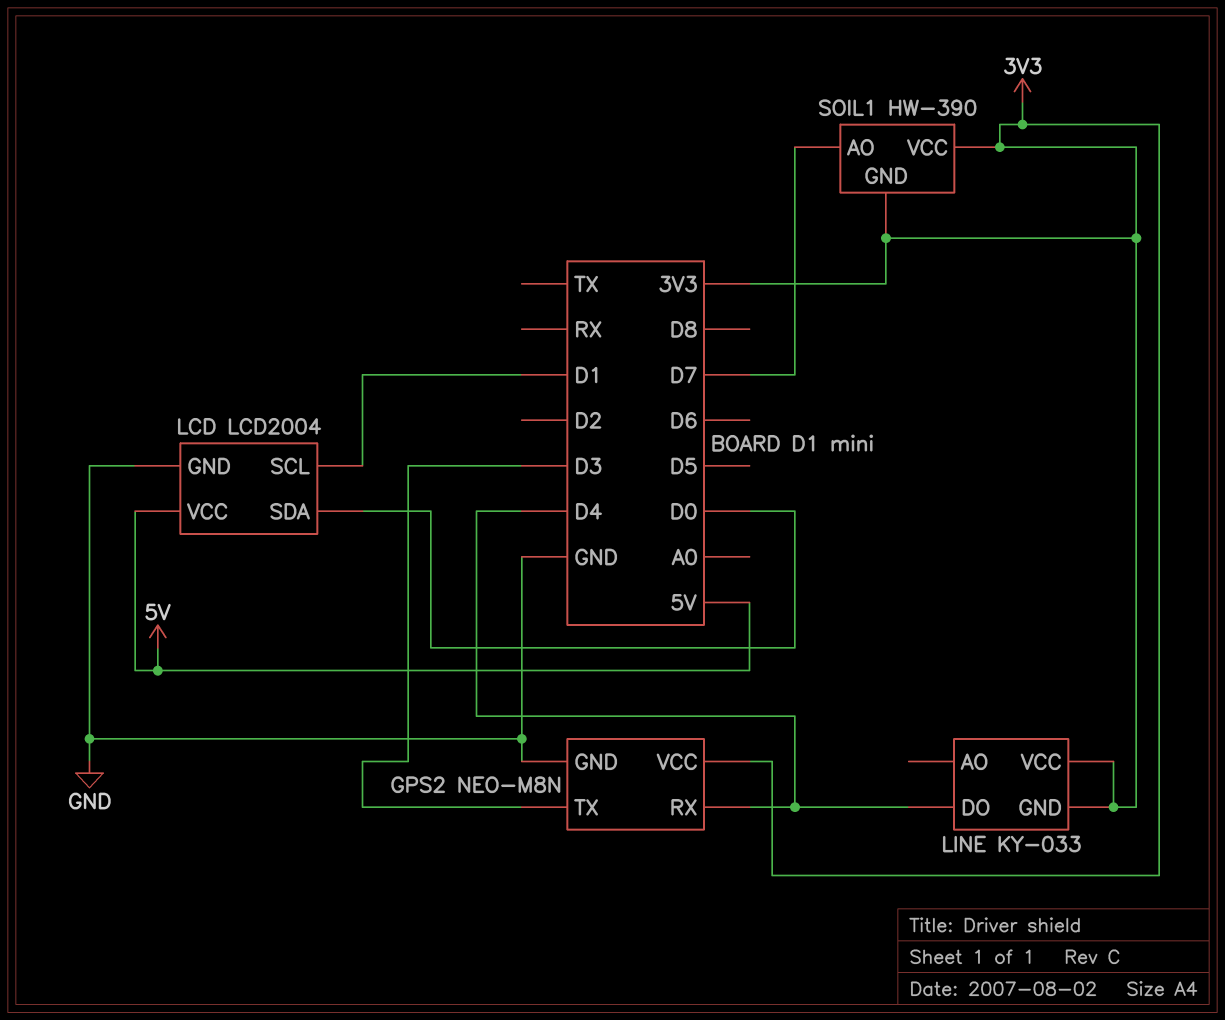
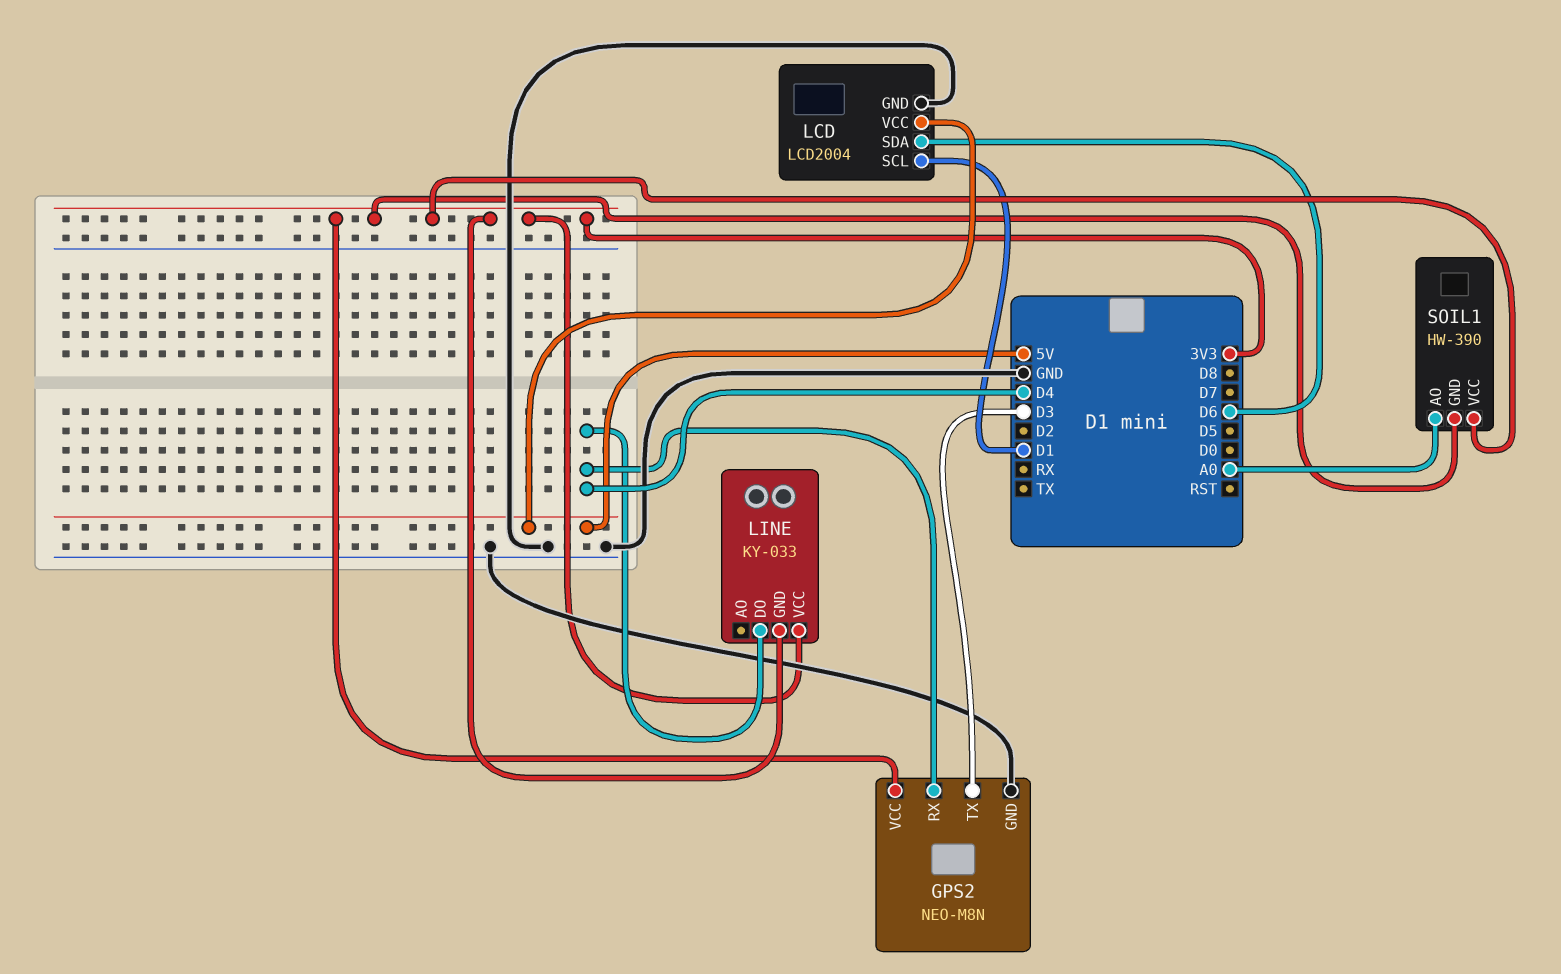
LCD pin SDA: D0 -> D6
SOIL1 pin AO: D7 -> A0

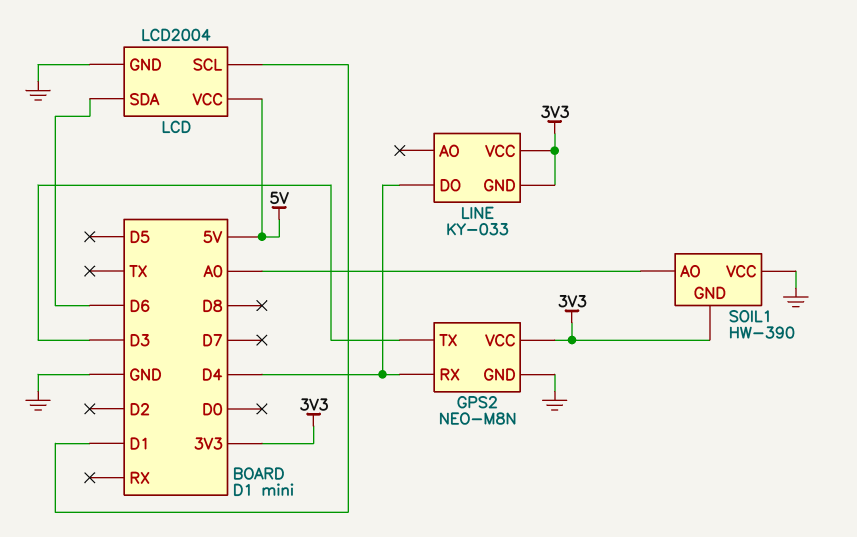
SOIL1 pin VCC: 3V3 -> GND

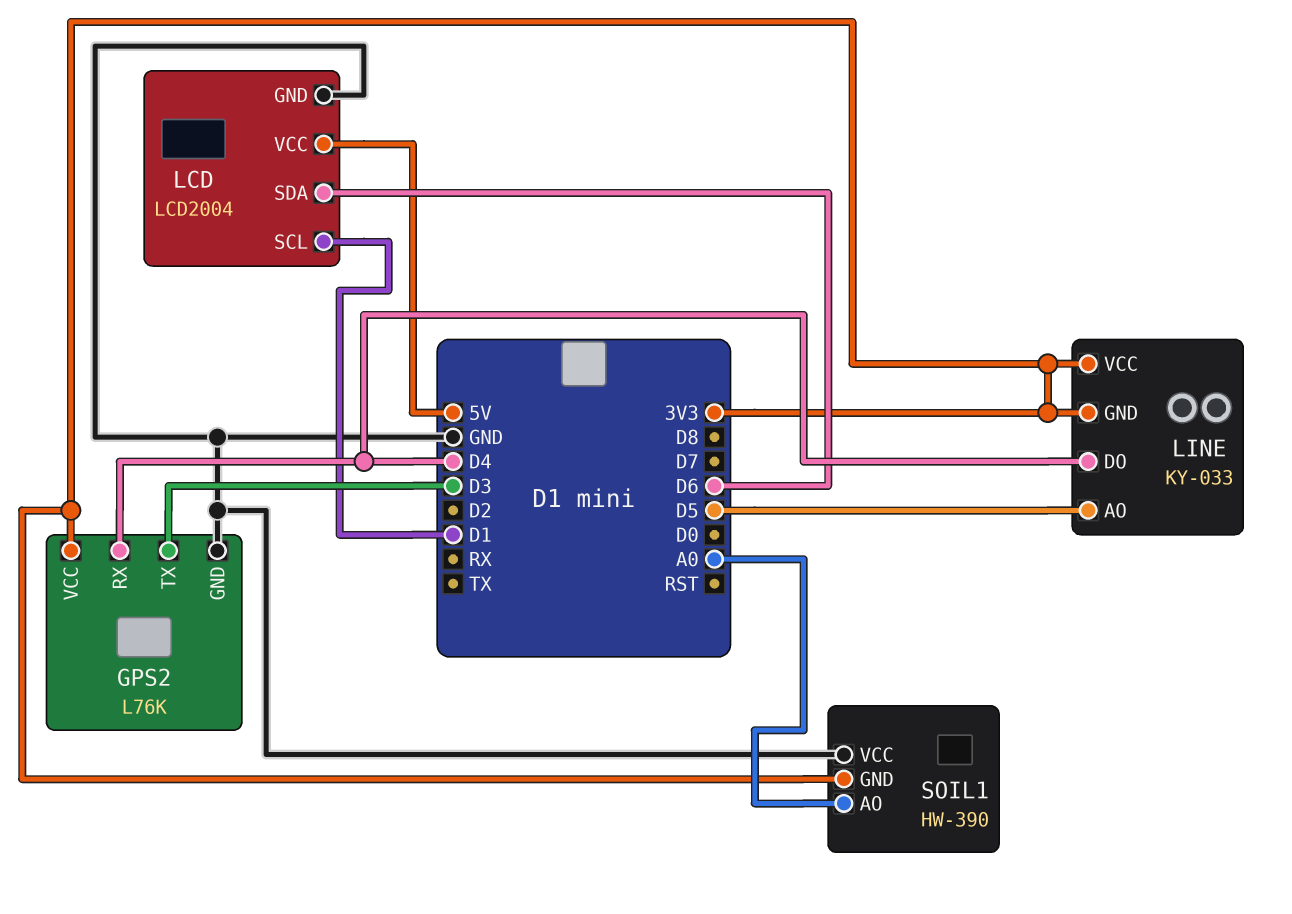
GPS2: NEO-M8N -> L76K
LINE pin AO: none -> D5

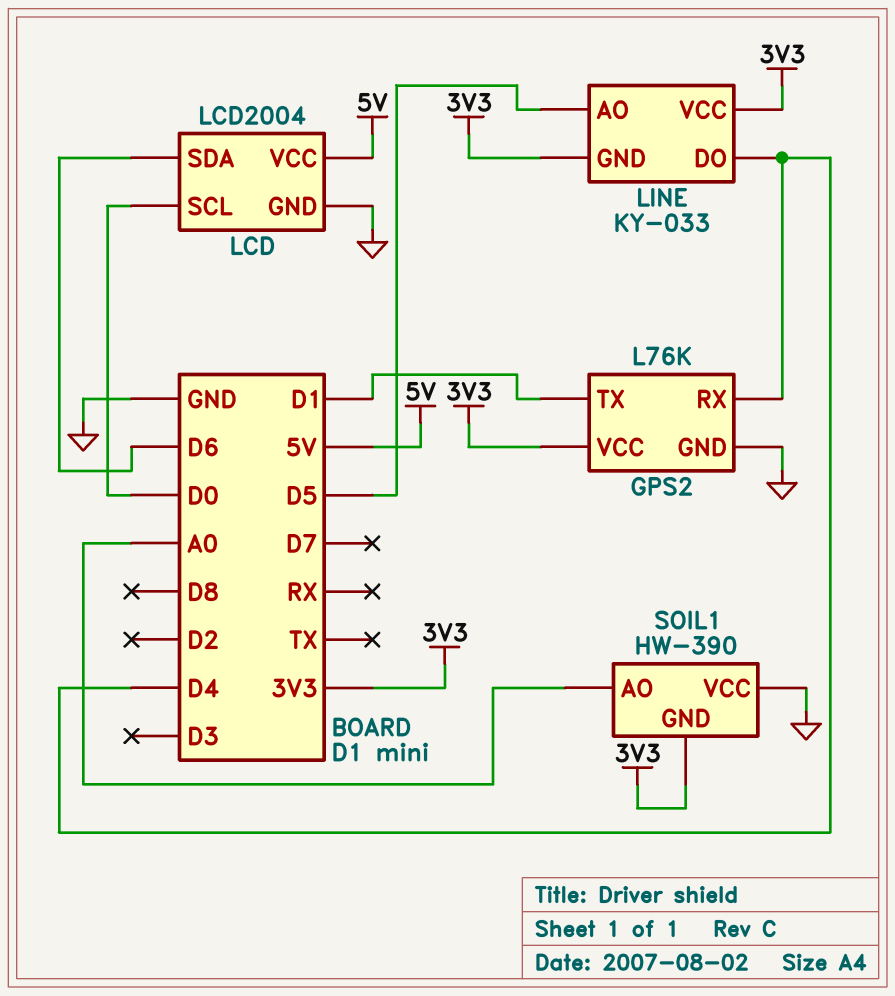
GPS2 pin TX: D3 -> D1
LCD pin SCL: D1 -> D0

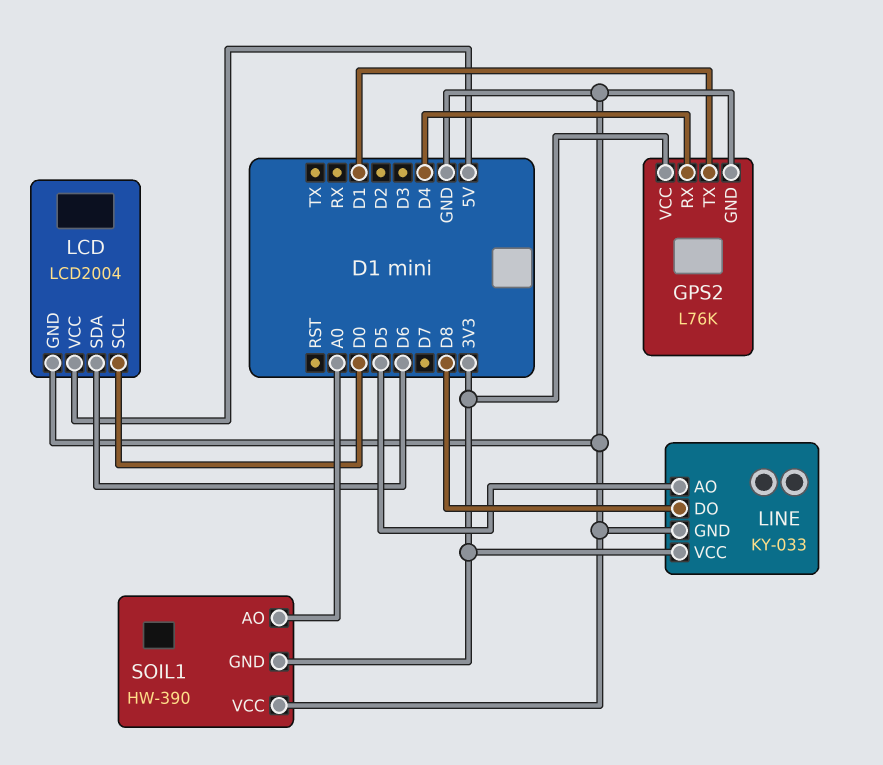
LINE pin DO: D4 -> D8
LINE pin GND: 3V3 -> GND

